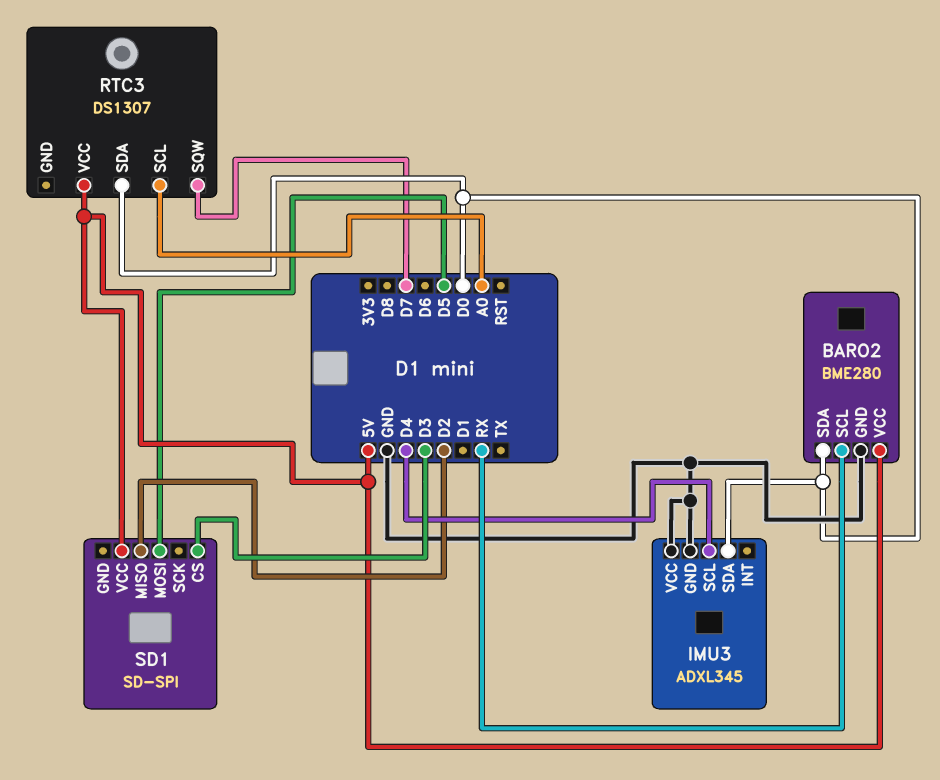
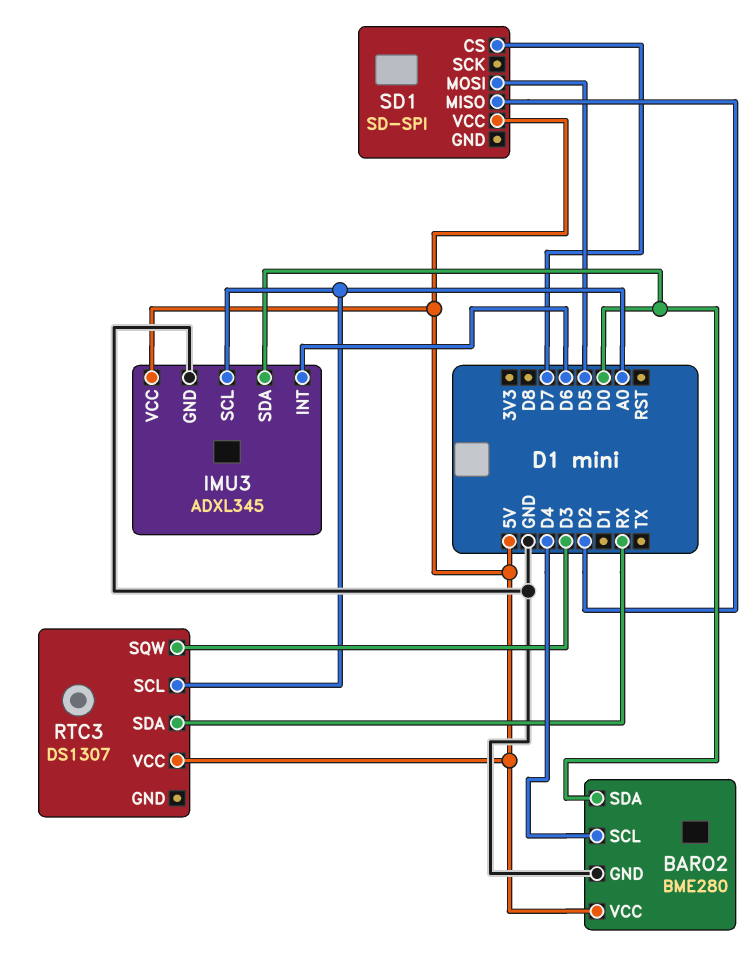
BARO2 pin SCL: RX -> D4
IMU3 pin INT: none -> D6
IMU3 pin SCL: D4 -> A0
IMU3 pin VCC: GND -> 5V
RTC3 pin SDA: D0 -> RX
RTC3 pin SQW: D7 -> D3
SD1 pin CS: D3 -> D7

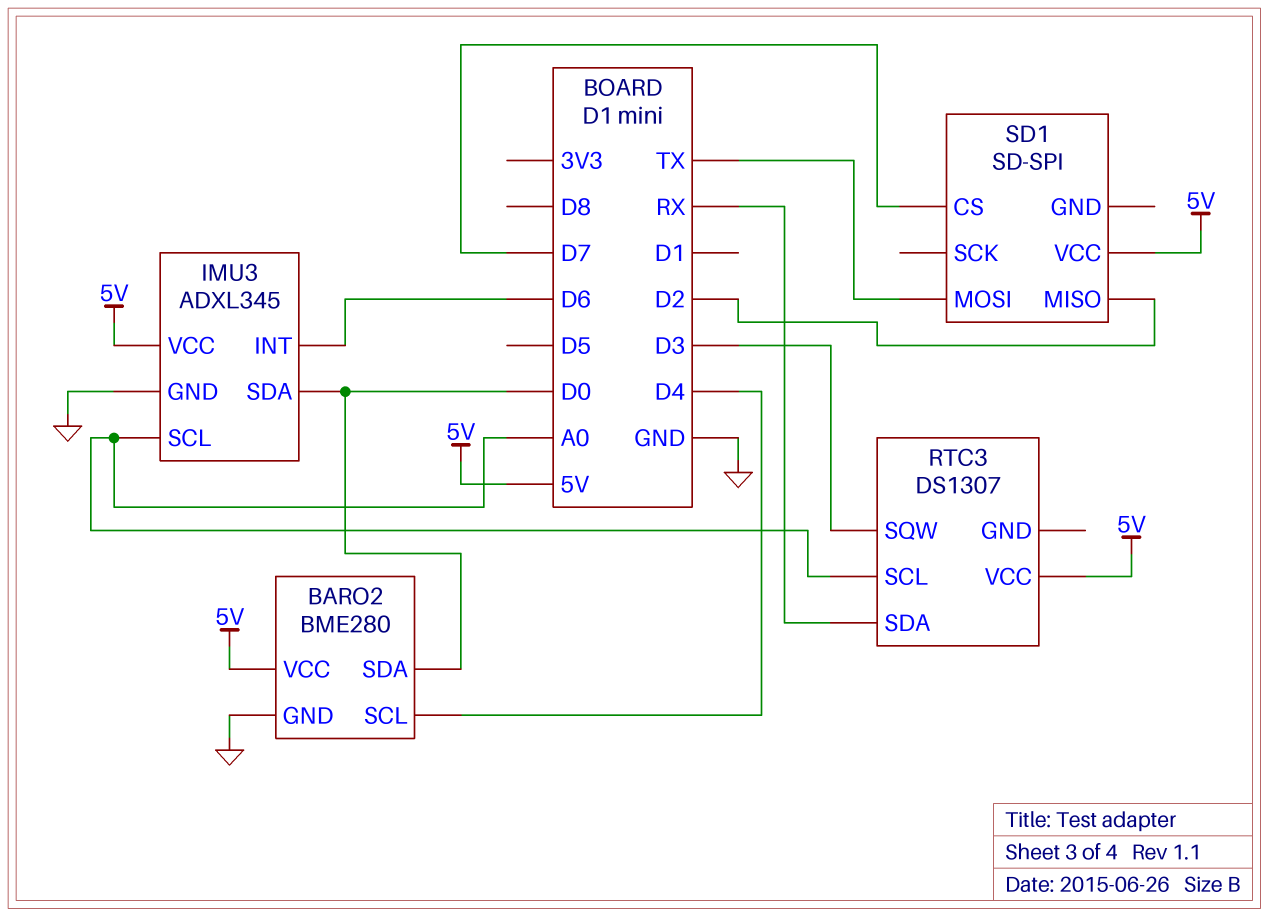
SD1 pin MOSI: D5 -> TX

